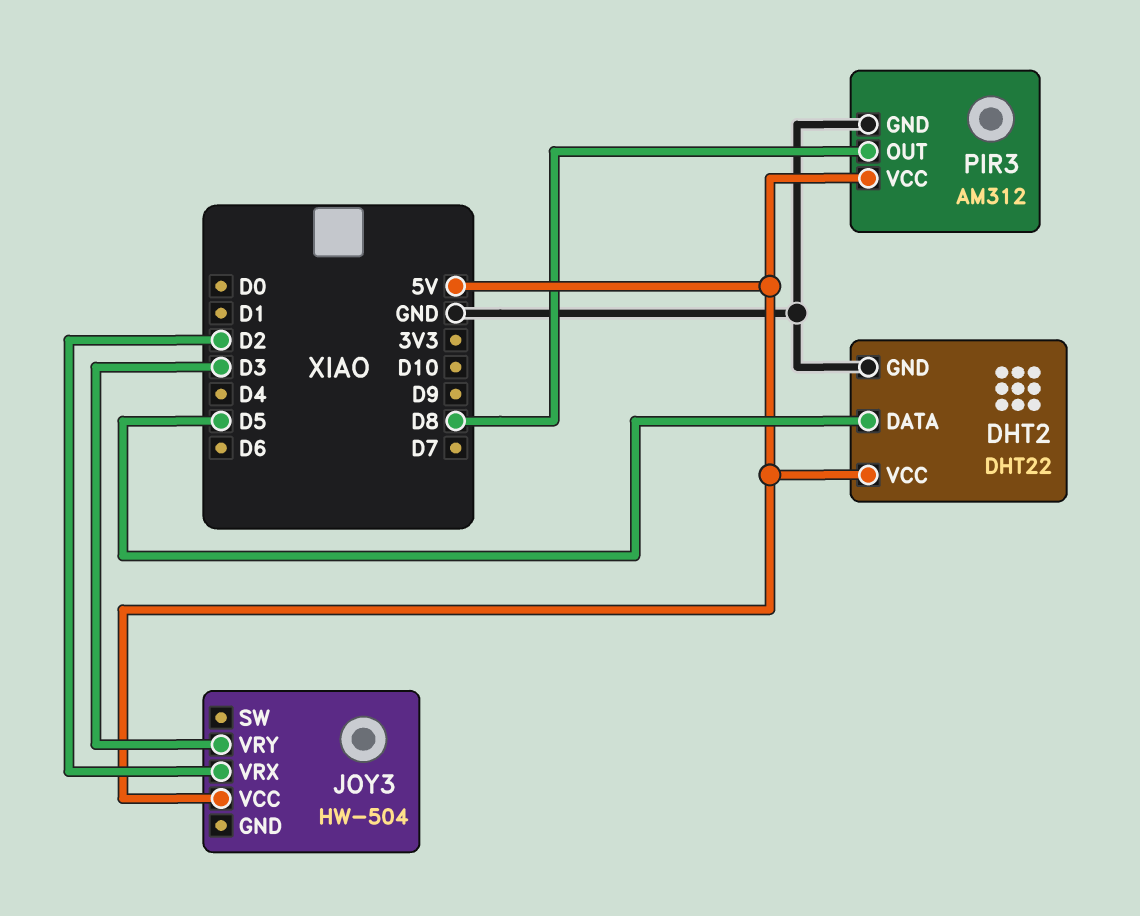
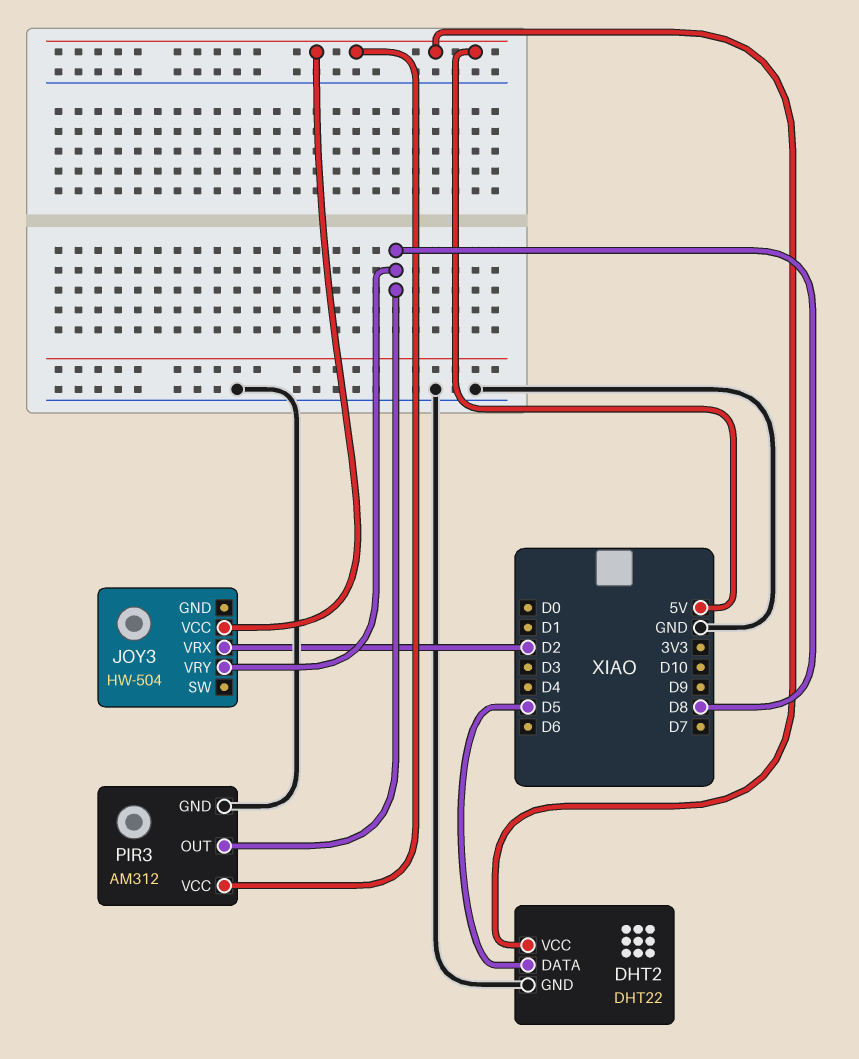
JOY3 pin VRY: D3 -> D8

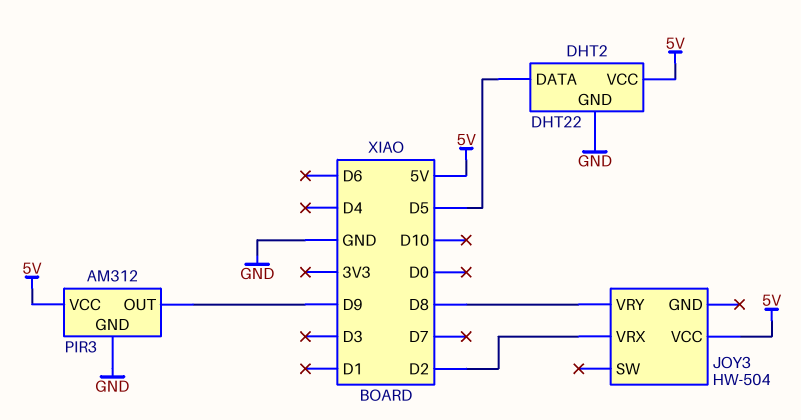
PIR3 pin OUT: D8 -> D9

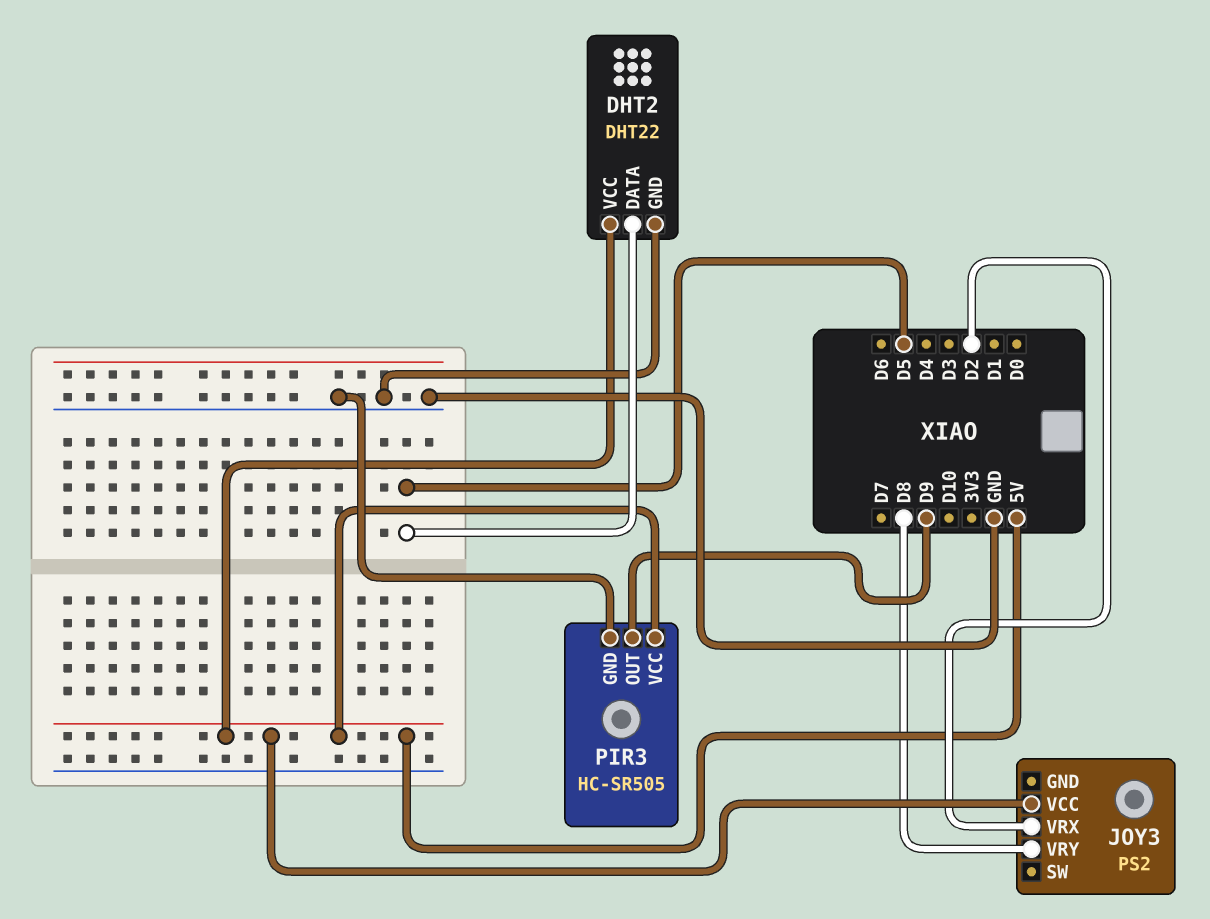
JOY3: HW-504 -> PS2
PIR3: AM312 -> HC-SR505

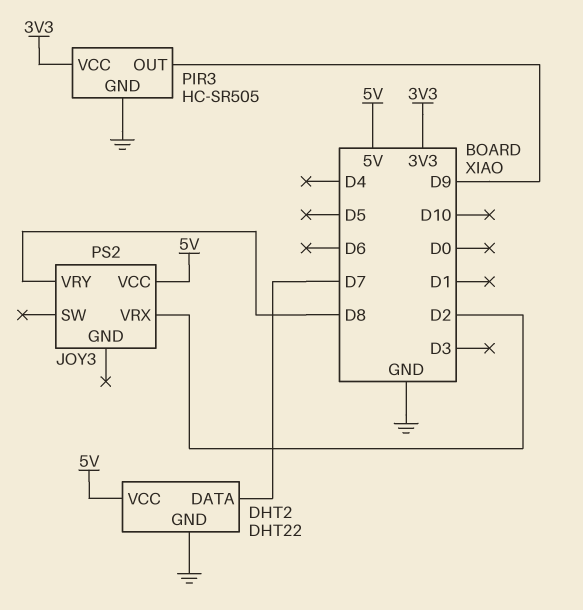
DHT2 pin DATA: D5 -> D7
PIR3 pin VCC: 5V -> 3V3

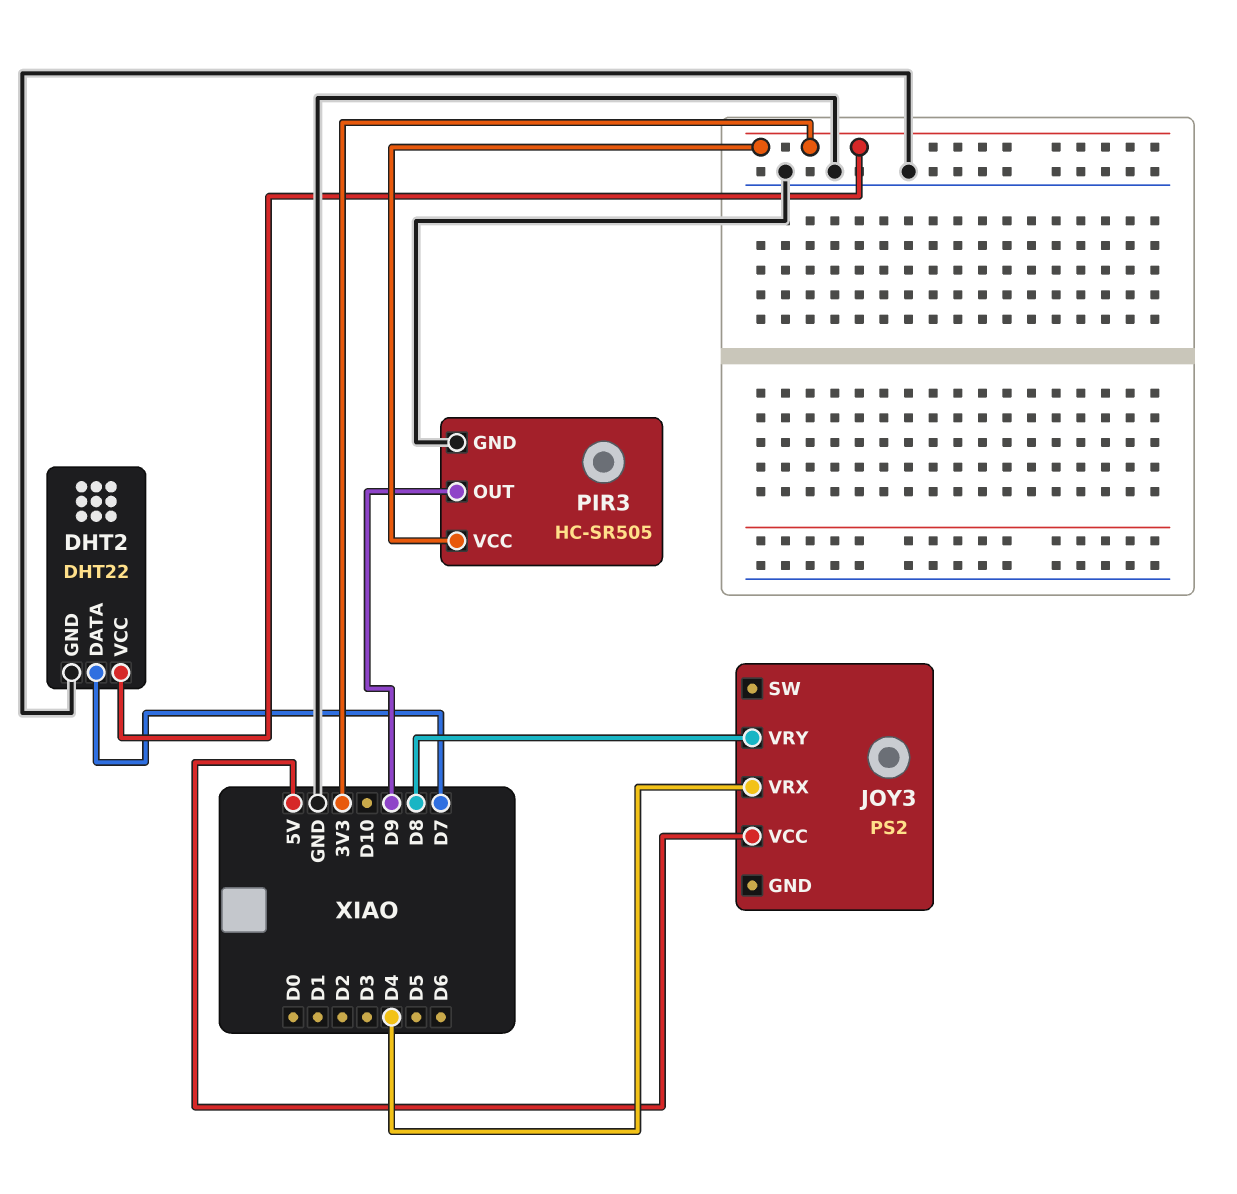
DHT2 pin VCC: 5V -> 3V3
JOY3 pin VRX: D2 -> D4

